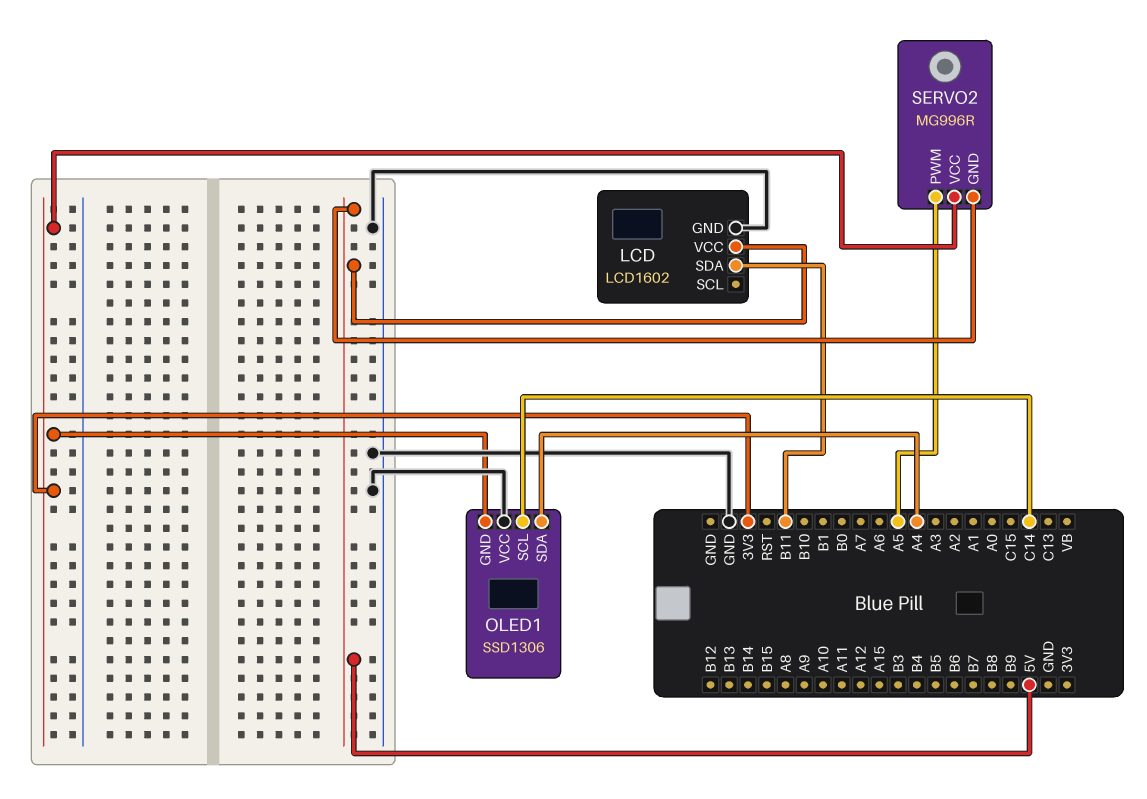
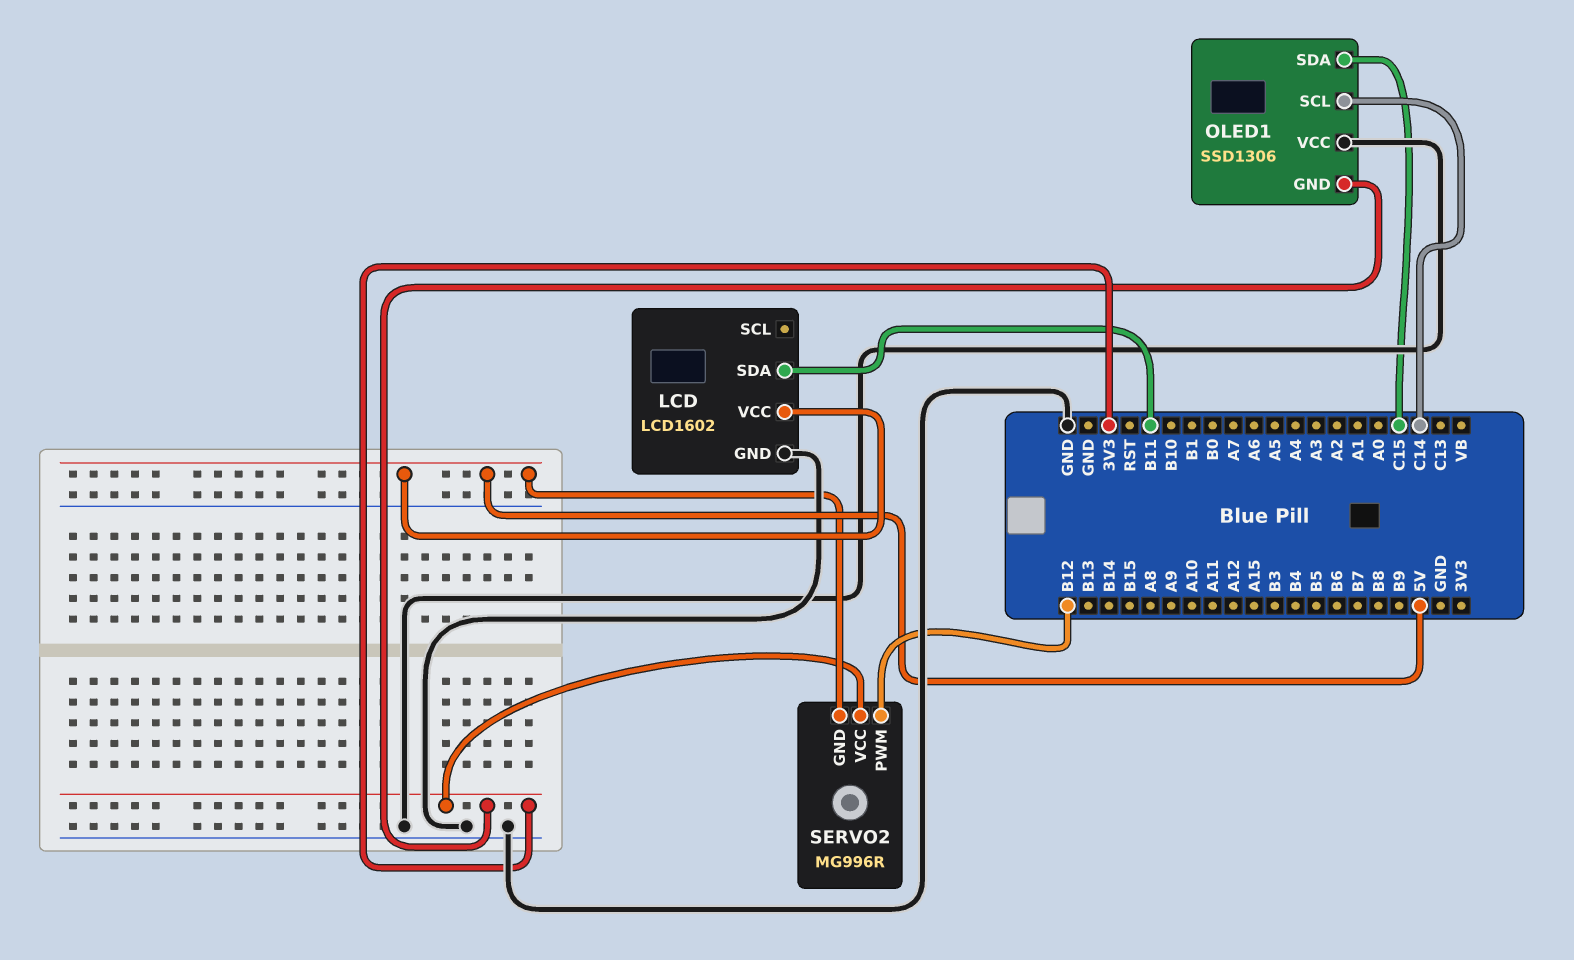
OLED1 pin SDA: A4 -> C15
SERVO2 pin PWM: A5 -> B12

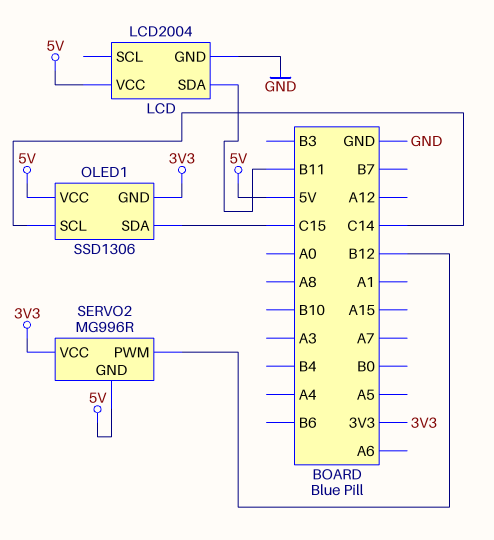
LCD: LCD1602 -> LCD2004
OLED1 pin VCC: GND -> 5V

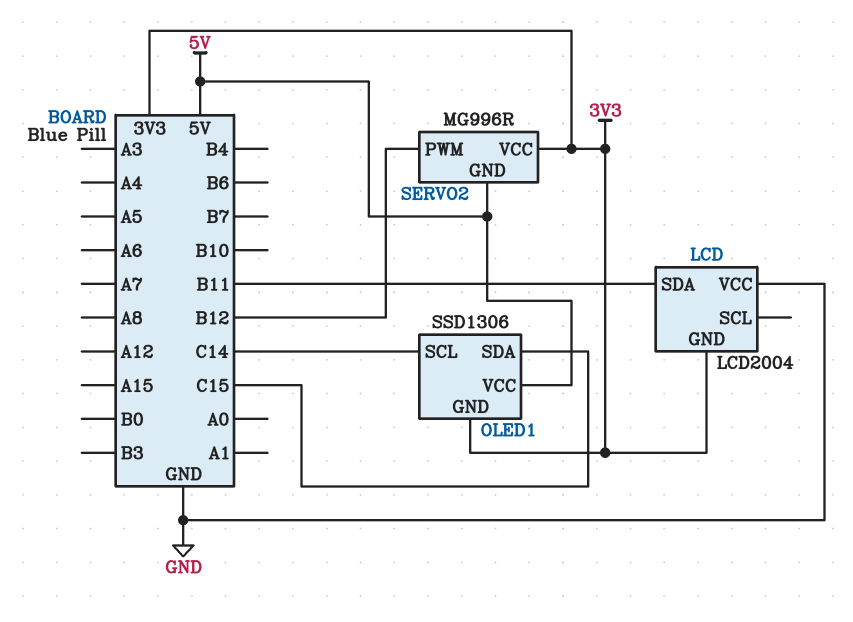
LCD pin GND: GND -> 3V3
LCD pin VCC: 5V -> GND

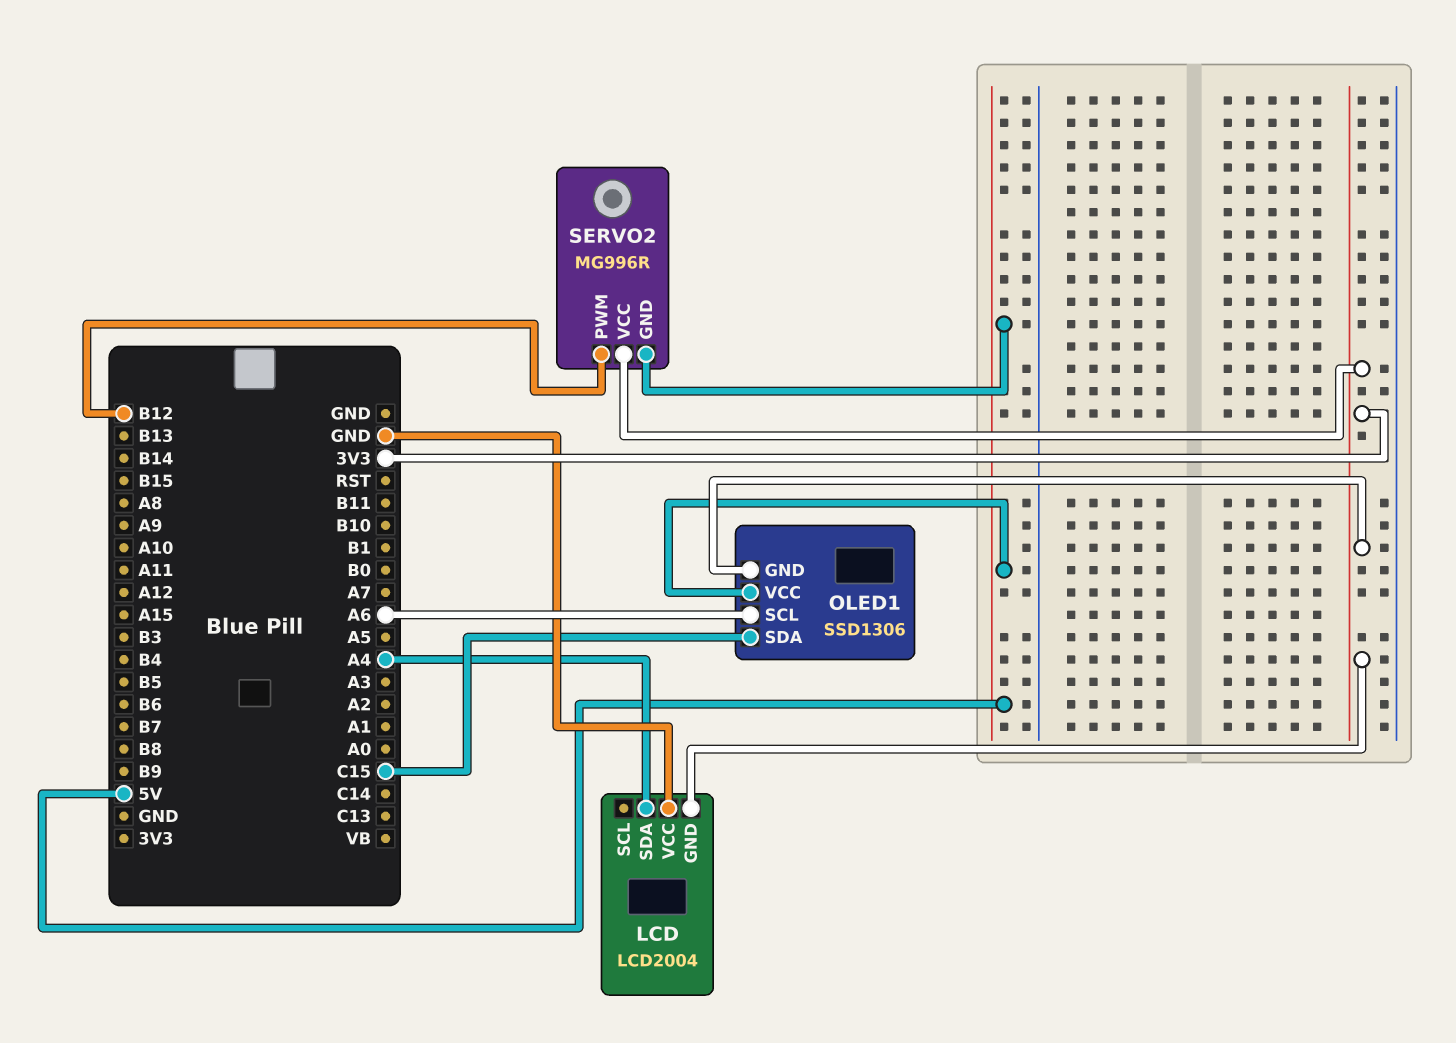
LCD pin SDA: B11 -> A4
OLED1 pin SCL: C14 -> A6

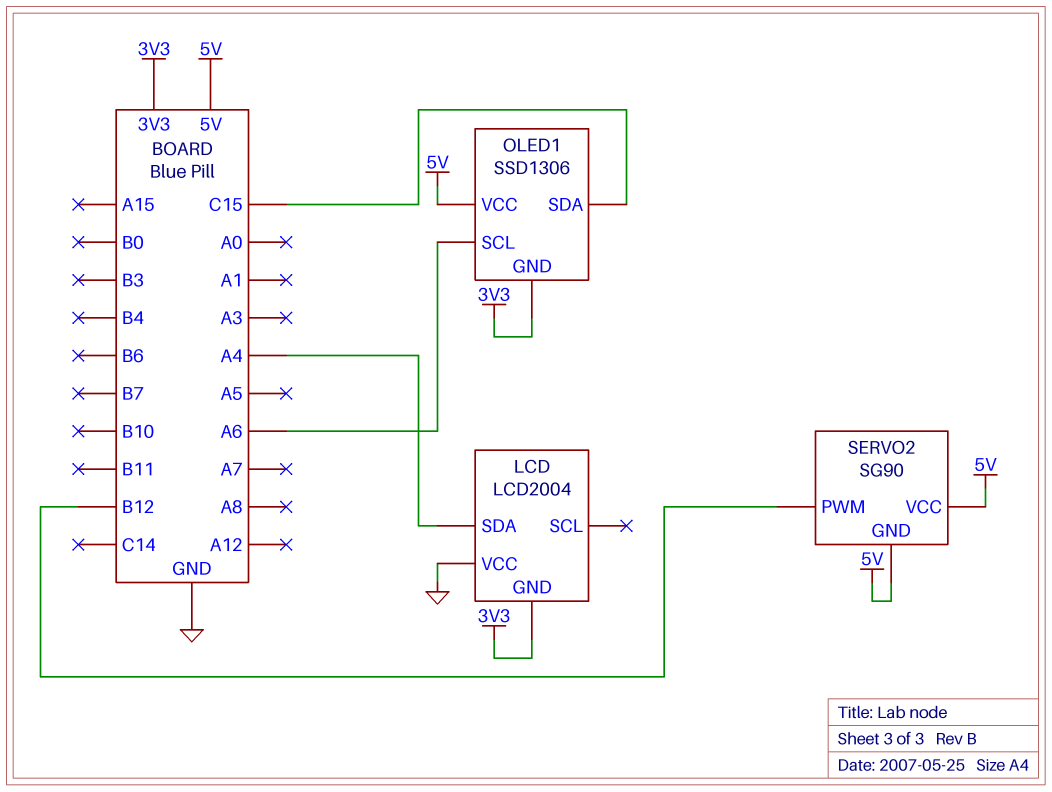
SERVO2: MG996R -> SG90
SERVO2 pin VCC: 3V3 -> 5V

